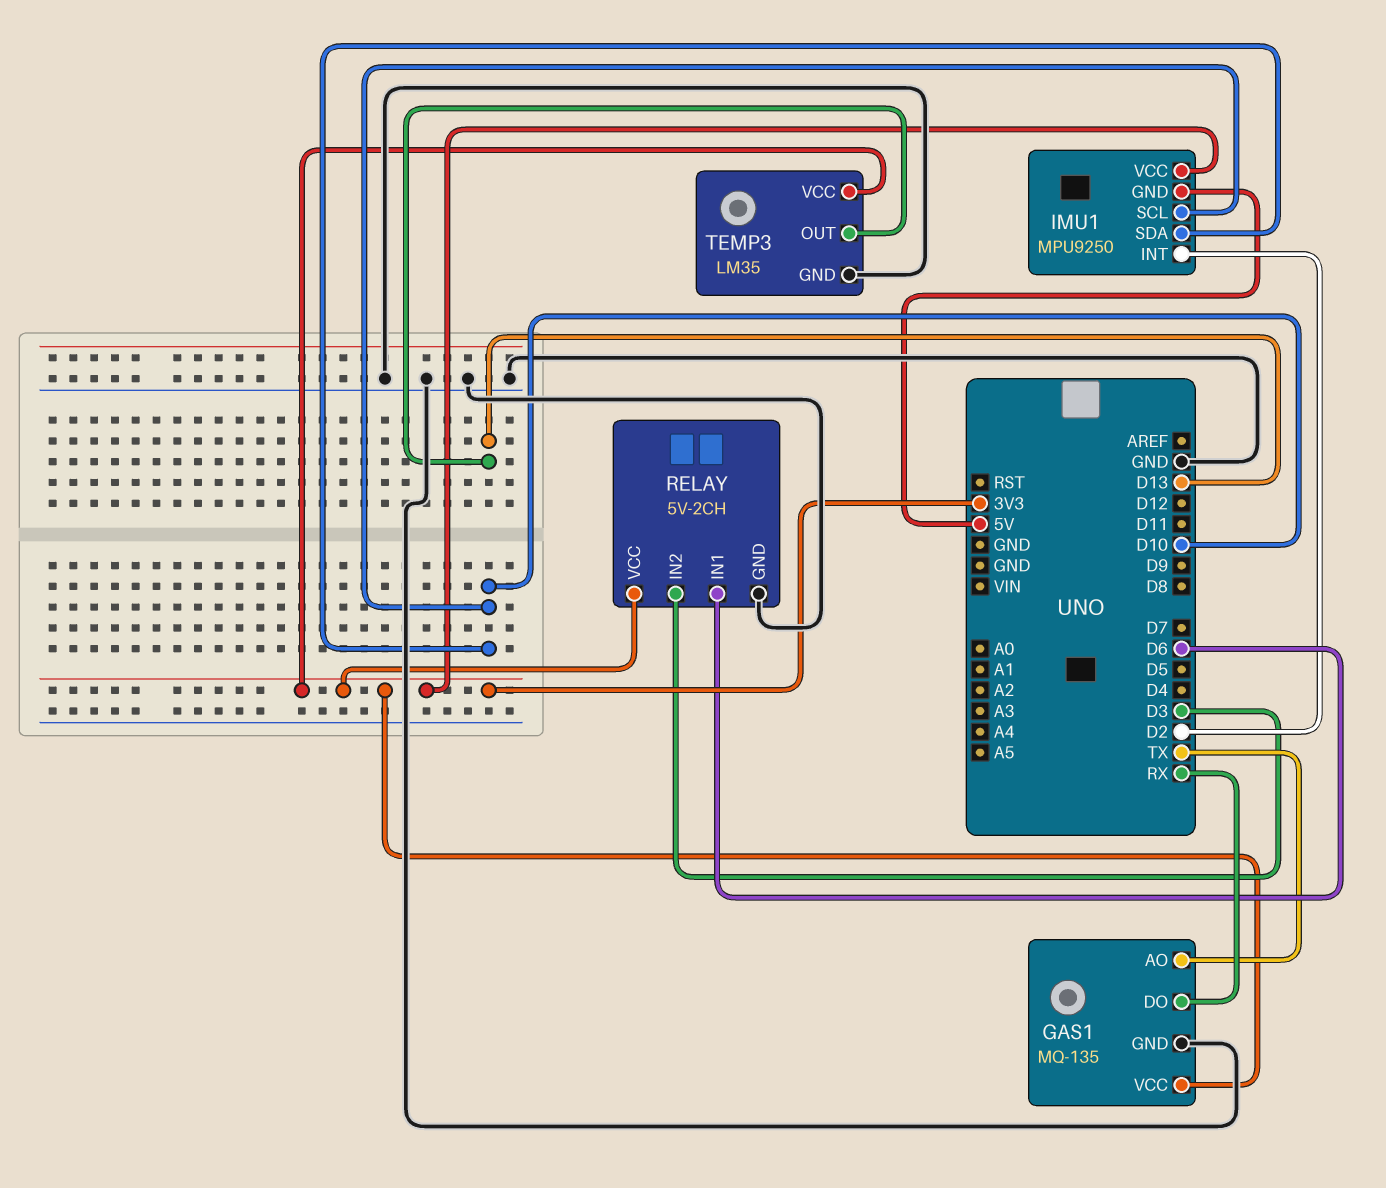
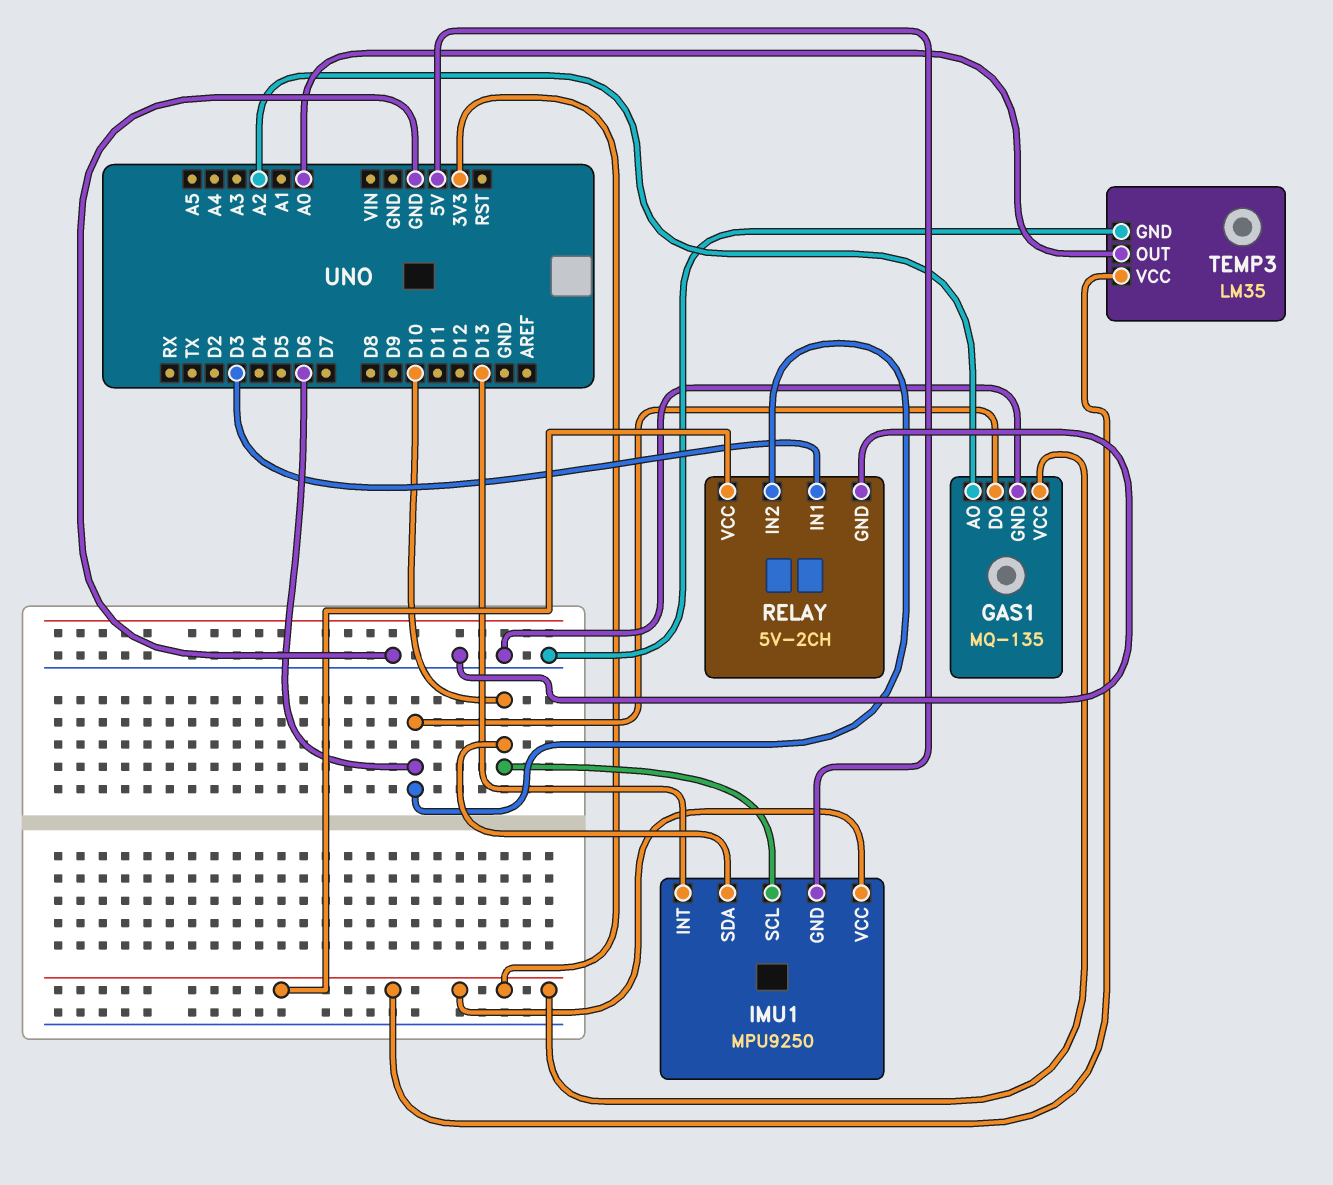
GAS1 pin AO: TX -> A2
GAS1 pin DO: RX -> D6
IMU1 pin INT: D2 -> D13
RELAY pin IN1: D6 -> D3
RELAY pin IN2: D3 -> D6
TEMP3 pin OUT: D13 -> A0

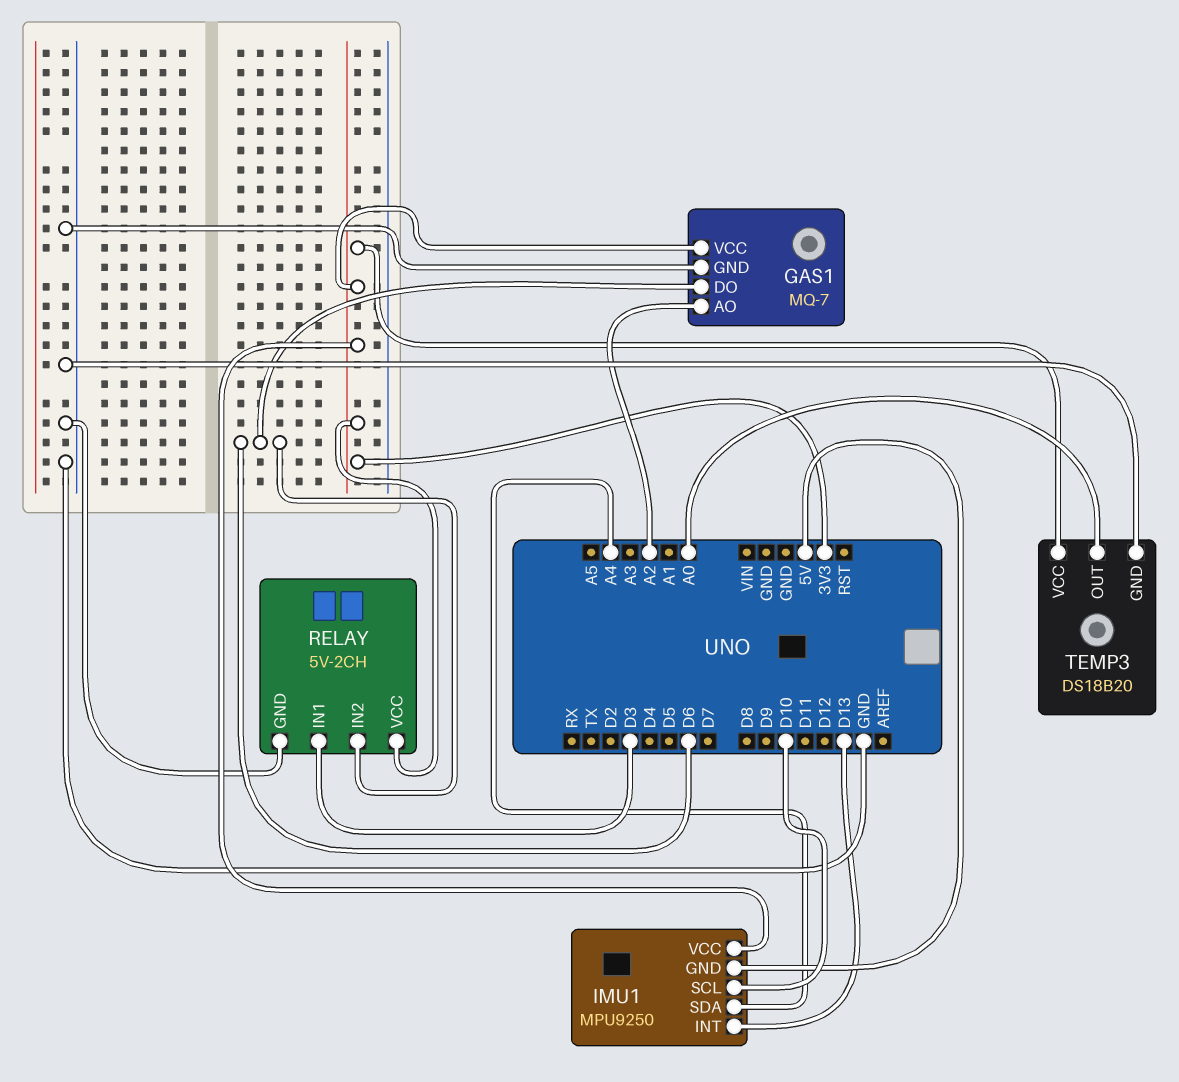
GAS1: MQ-135 -> MQ-7
IMU1 pin SDA: D10 -> A4
TEMP3: LM35 -> DS18B20

